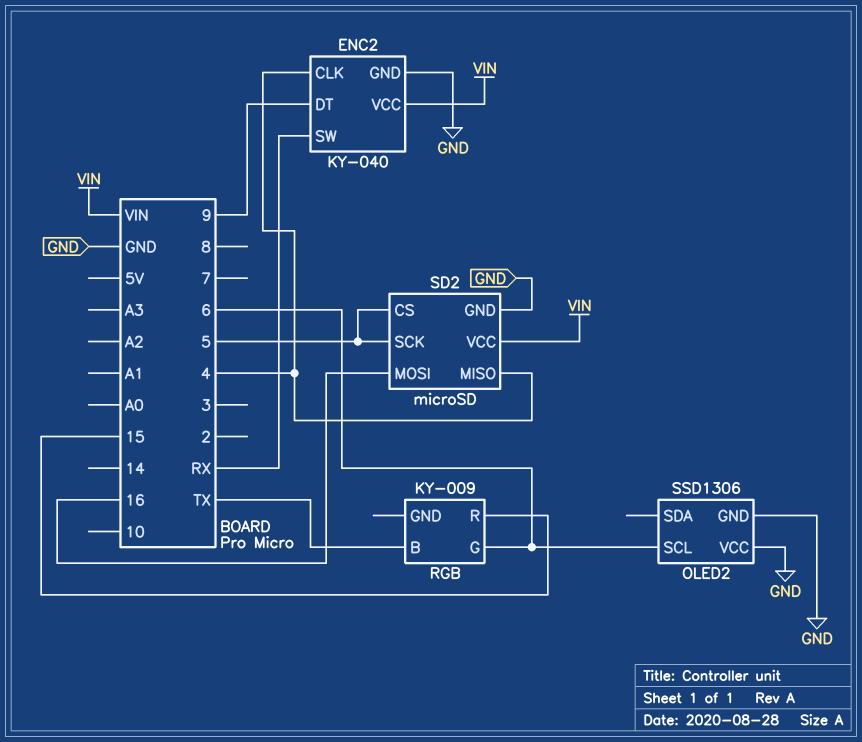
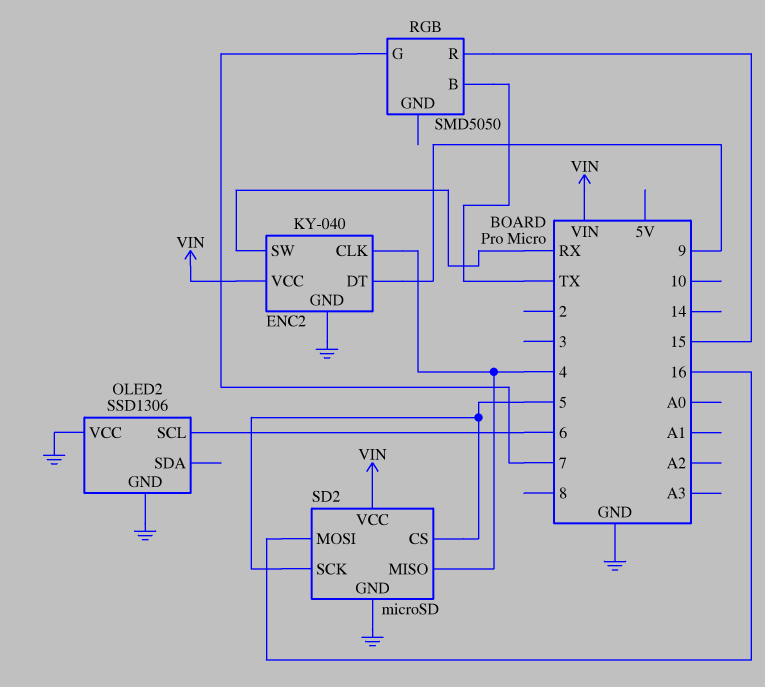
RGB: KY-009 -> SMD5050
RGB pin G: 6 -> 7

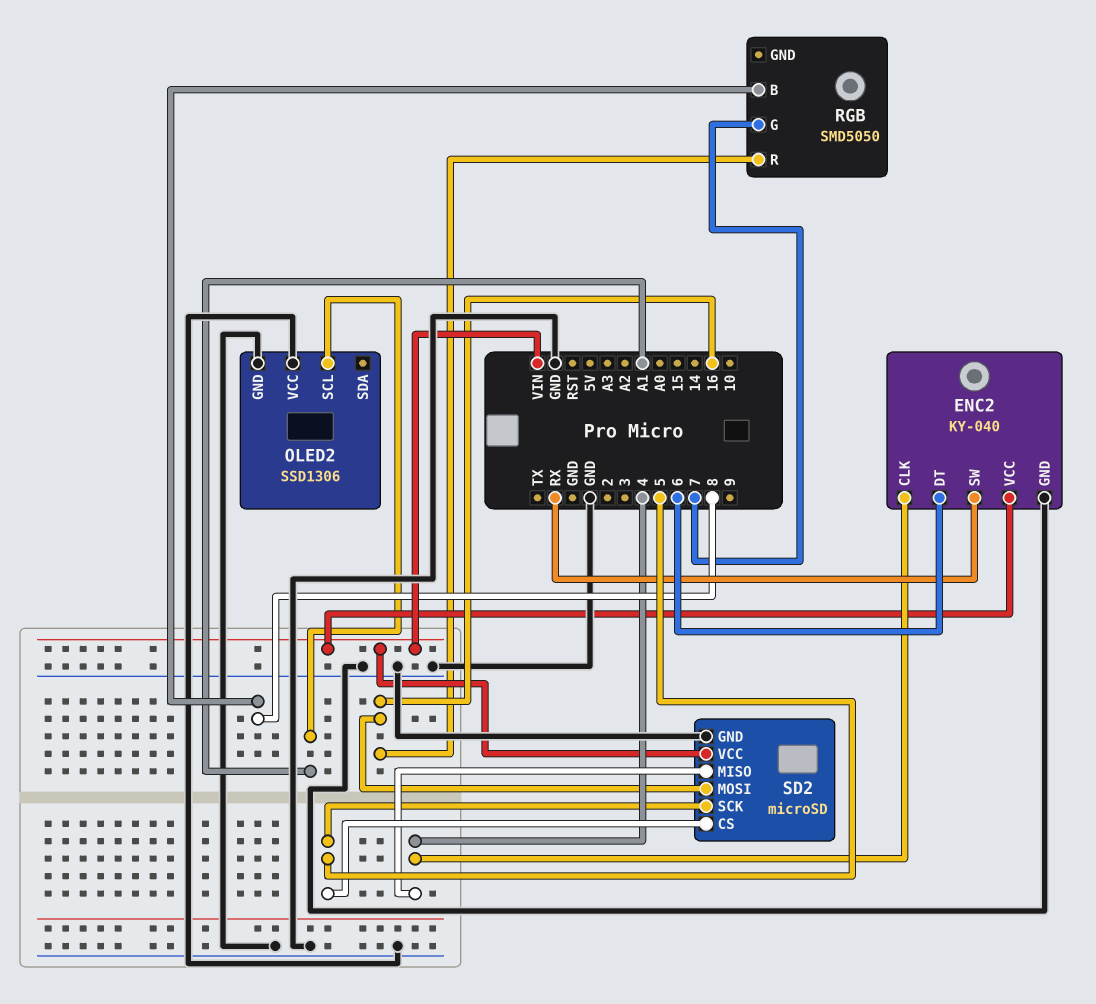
ENC2 pin DT: 9 -> 6
OLED2 pin SCL: 6 -> A1
RGB pin B: TX -> 8
RGB pin R: 15 -> 16

